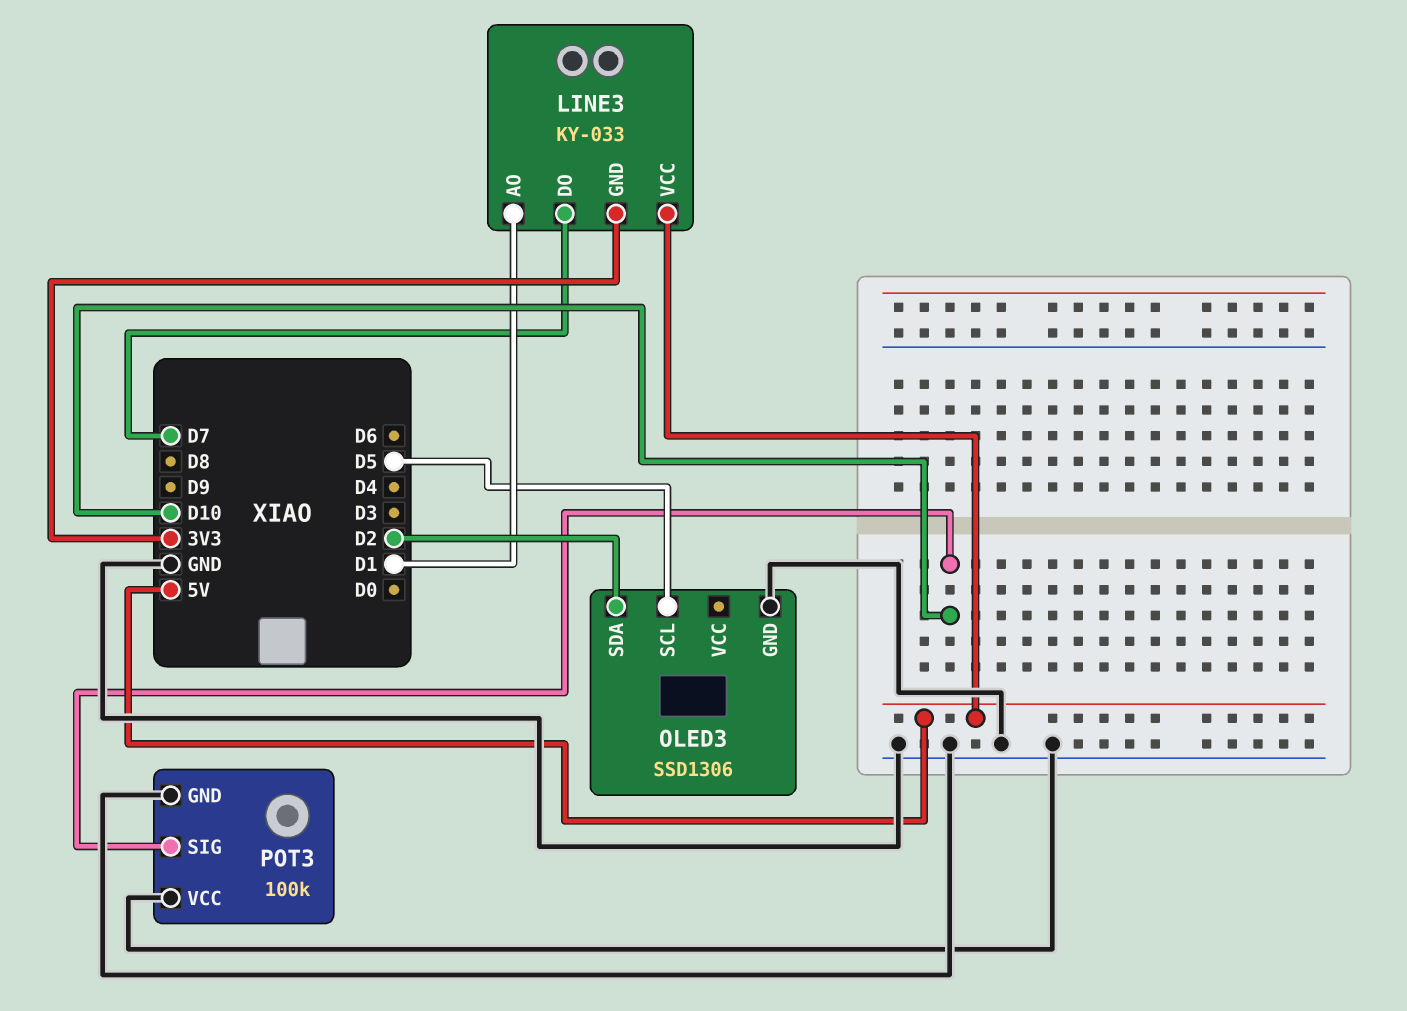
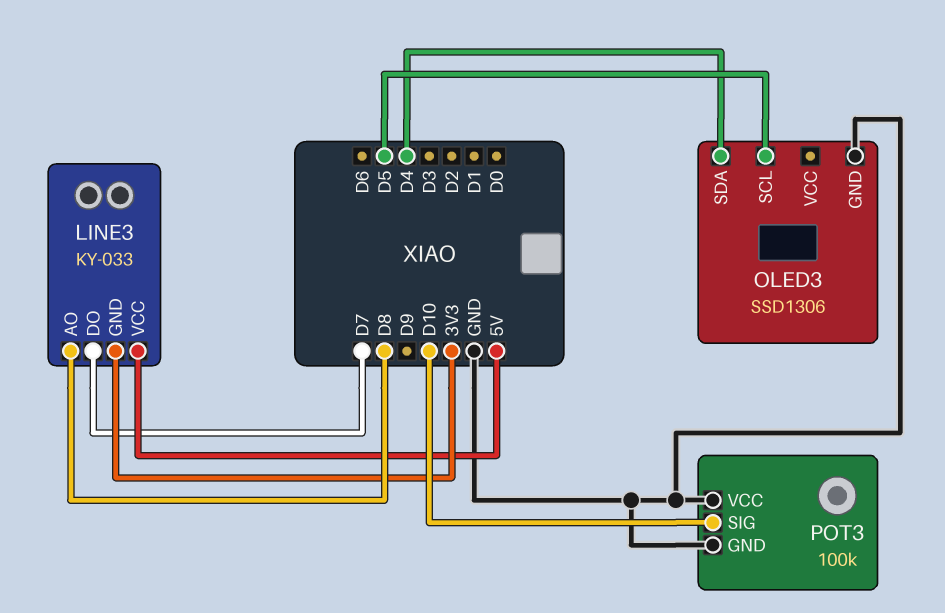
LINE3 pin AO: D1 -> D8
OLED3 pin SDA: D2 -> D4

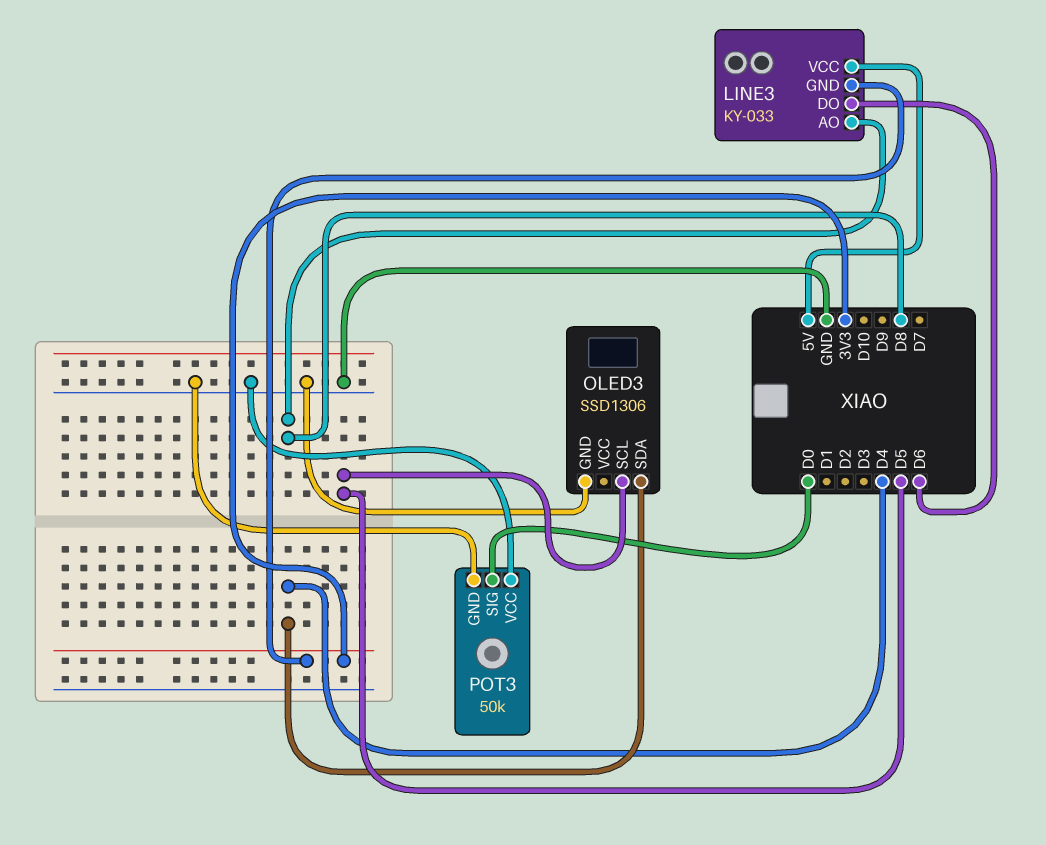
LINE3 pin DO: D7 -> D6
POT3: 100k -> 50k
POT3 pin SIG: D10 -> D0

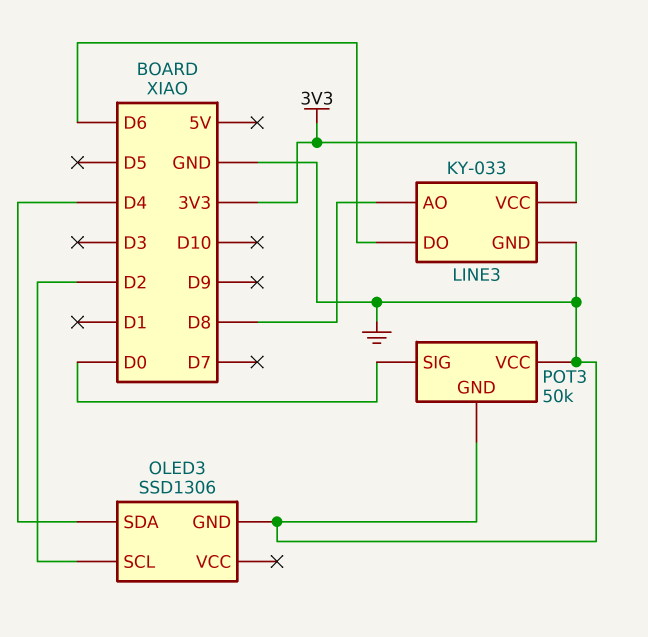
LINE3 pin GND: 3V3 -> GND
LINE3 pin VCC: 5V -> 3V3
OLED3 pin SCL: D5 -> D2

